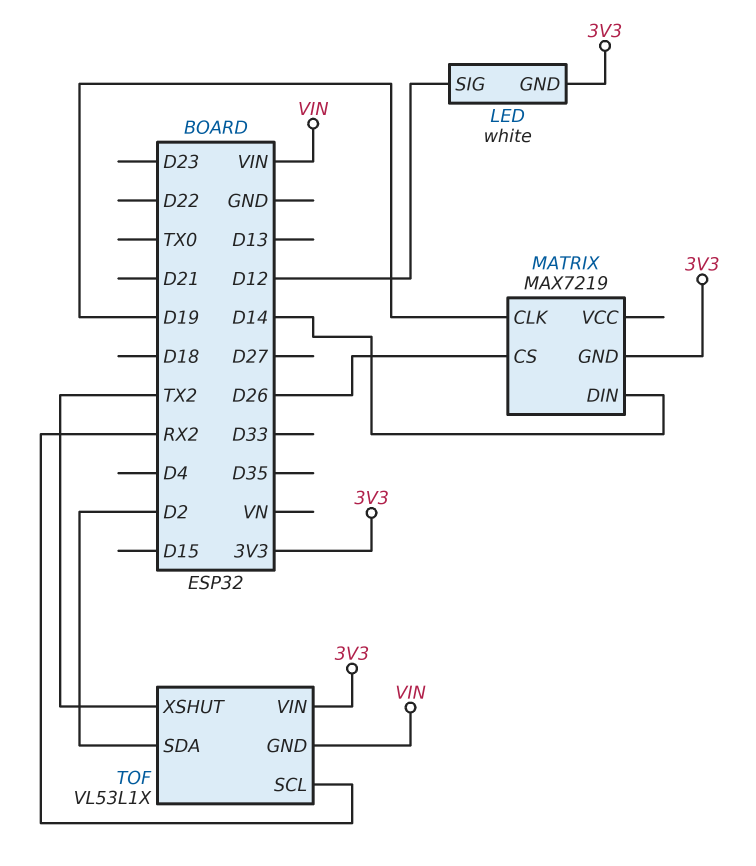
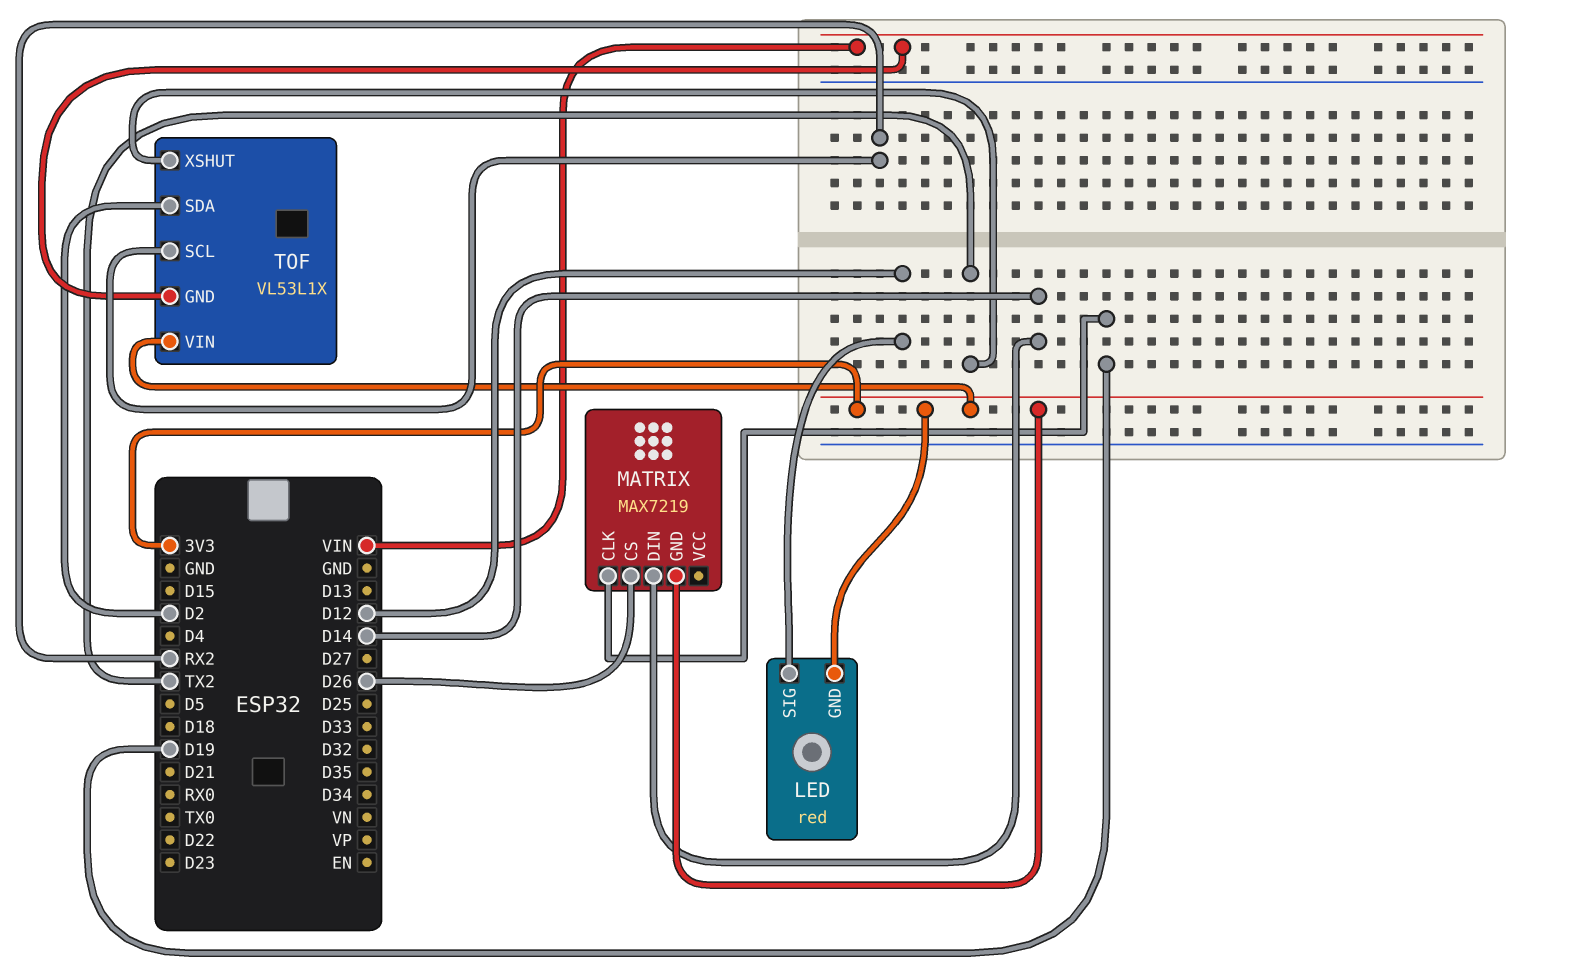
LED: white -> red

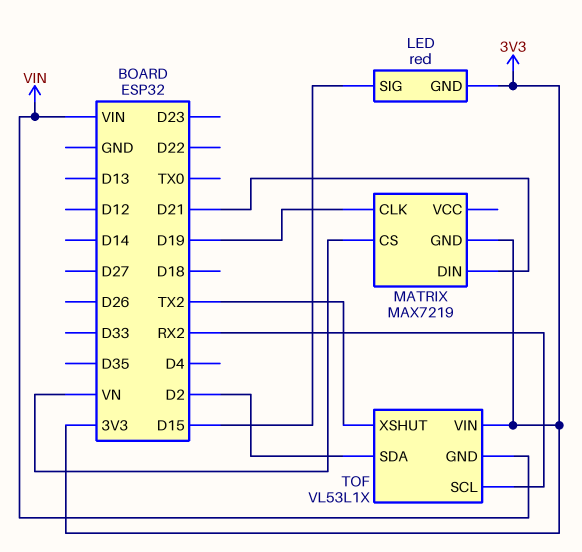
LED pin SIG: D12 -> D15
MATRIX pin CS: D26 -> VN
MATRIX pin DIN: D14 -> D21

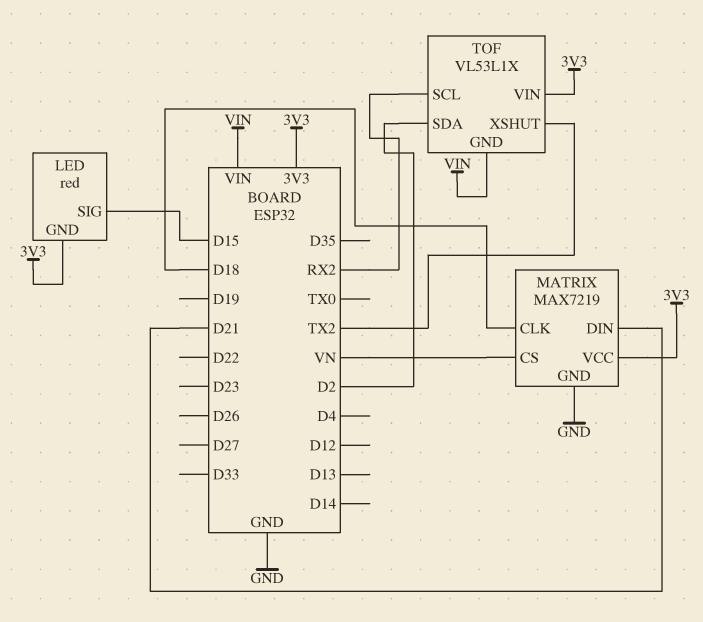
MATRIX pin CLK: D19 -> D18
MATRIX pin GND: 3V3 -> GND
MATRIX pin VCC: none -> 3V3

